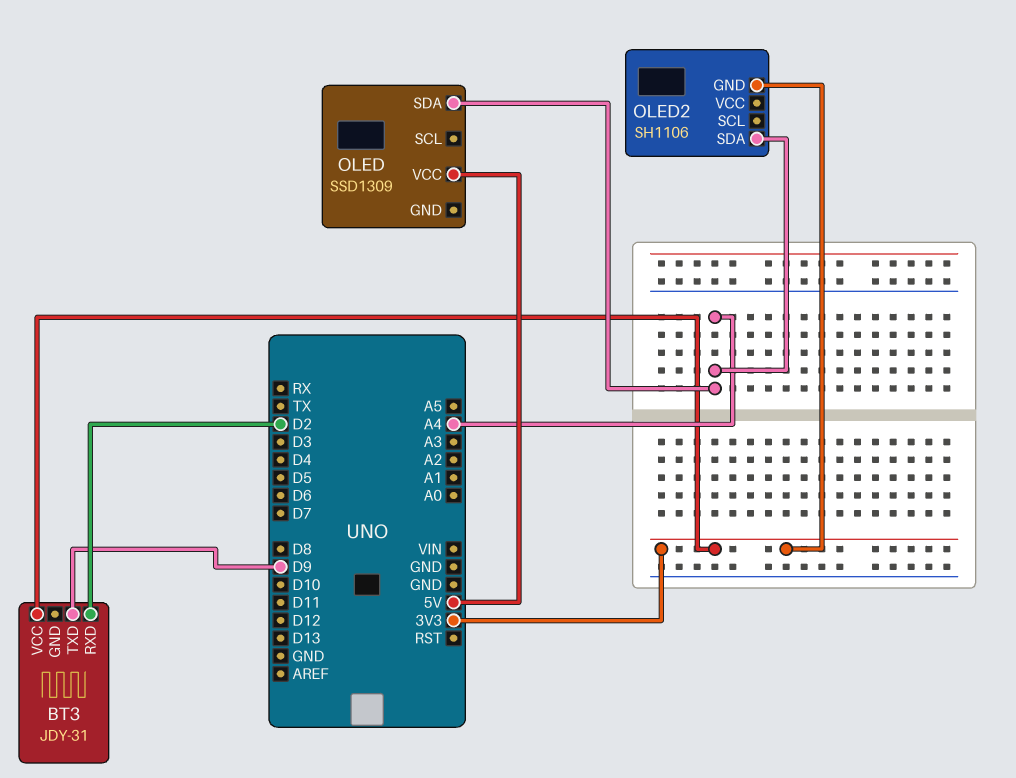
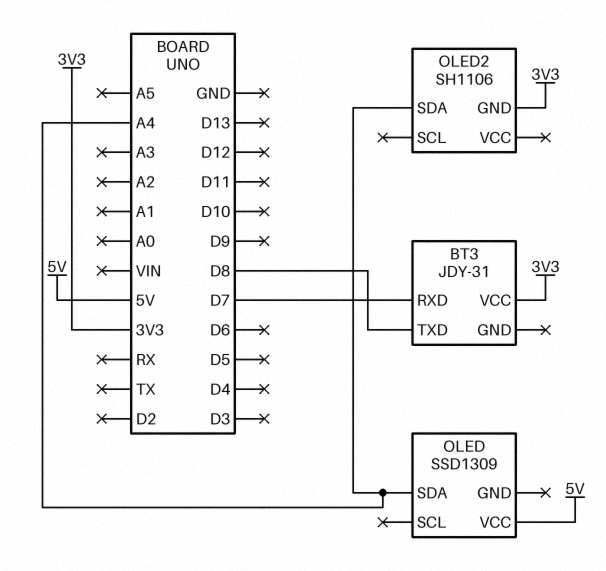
BT3 pin RXD: D2 -> D7
BT3 pin TXD: D9 -> D8

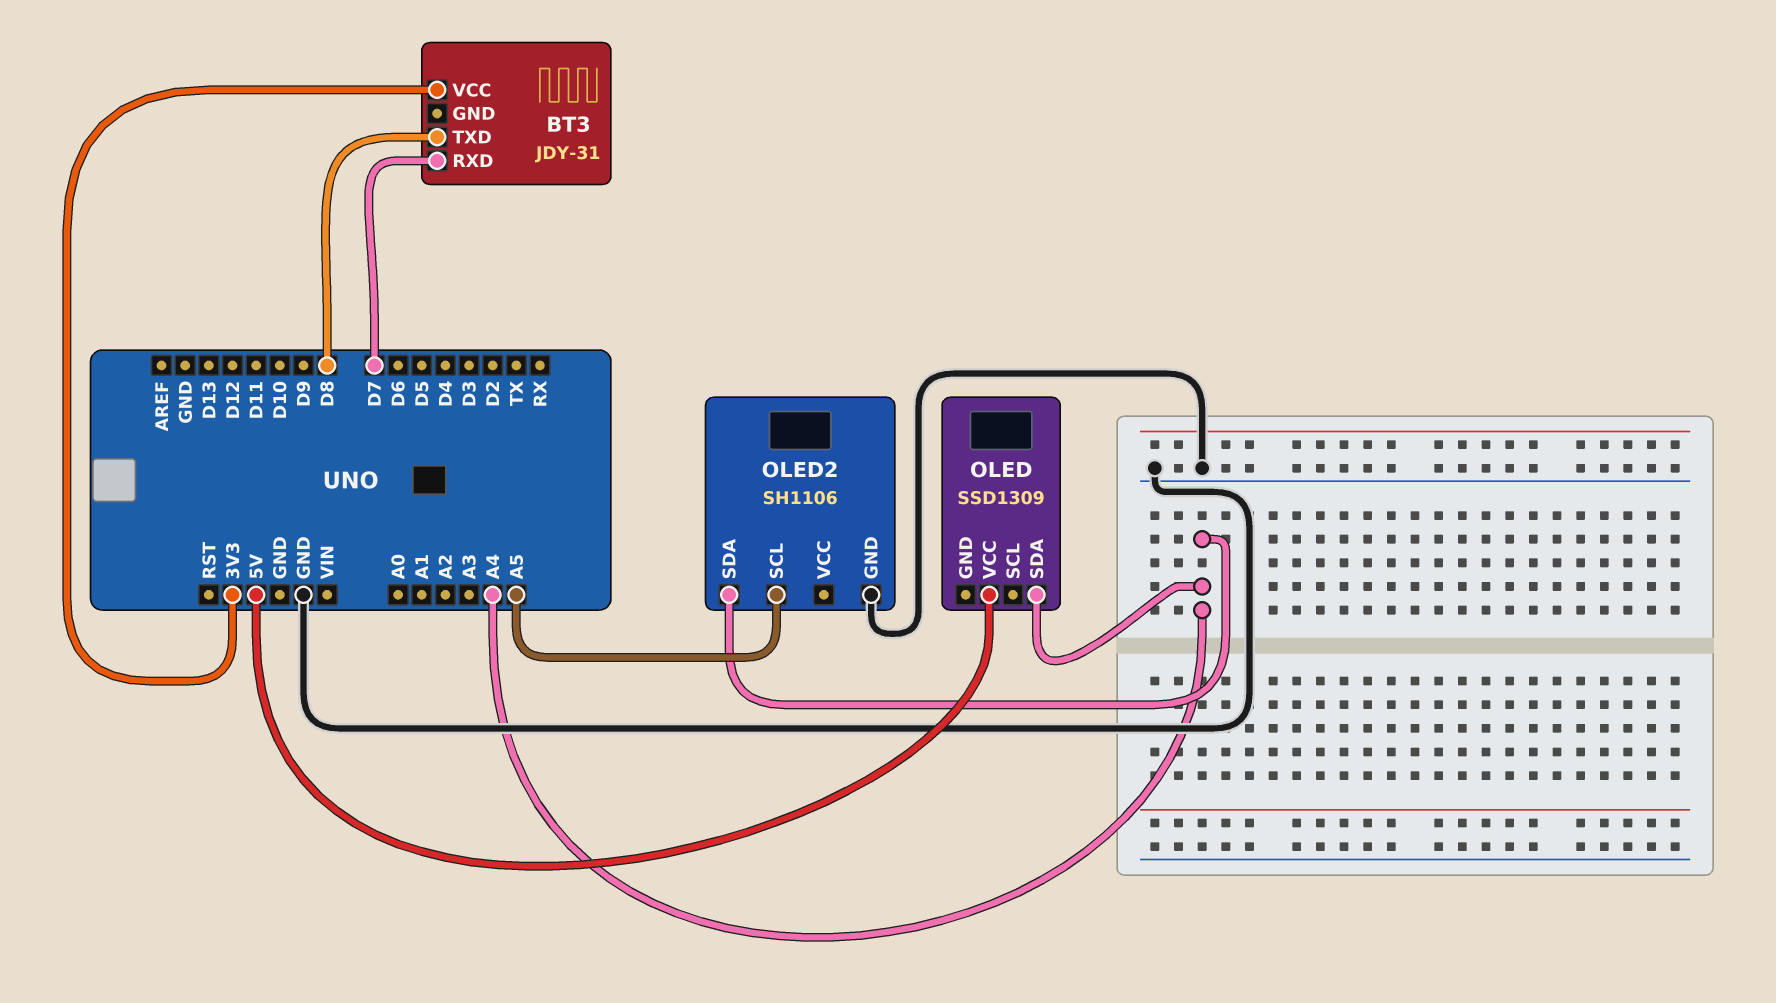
OLED2 pin GND: 3V3 -> GND
OLED2 pin SCL: none -> A5

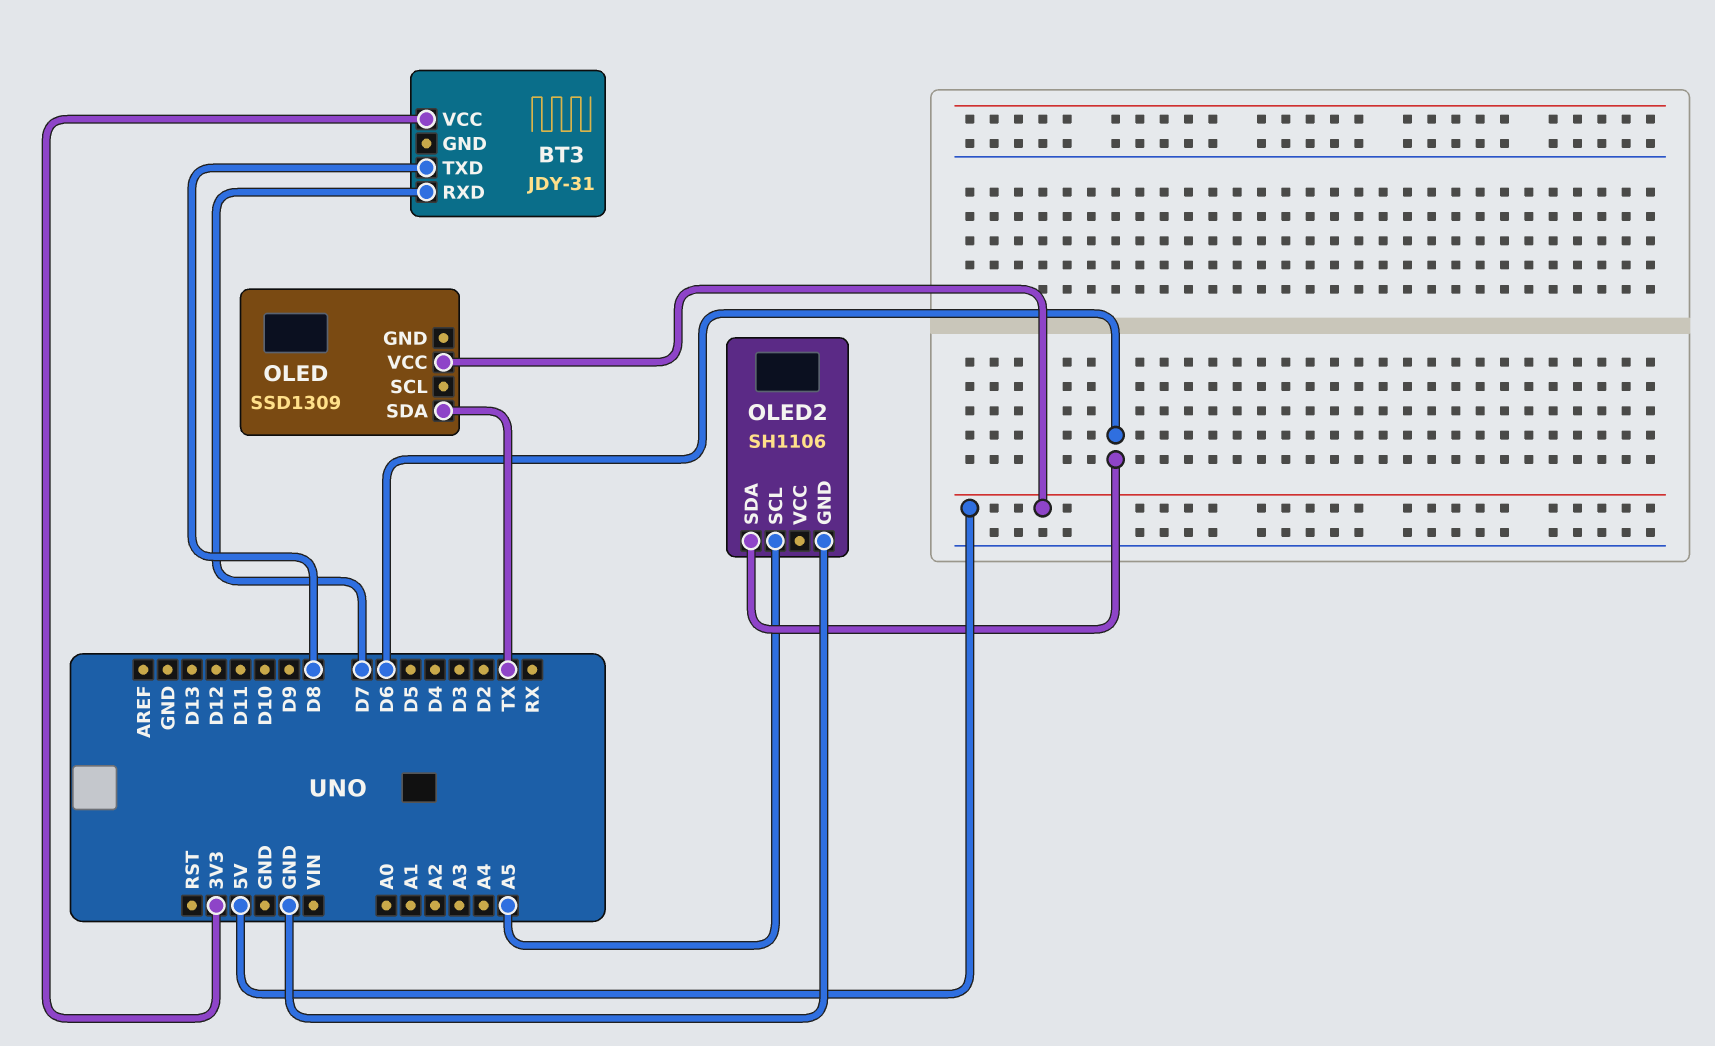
OLED pin SDA: A4 -> TX
OLED2 pin SDA: A4 -> D6

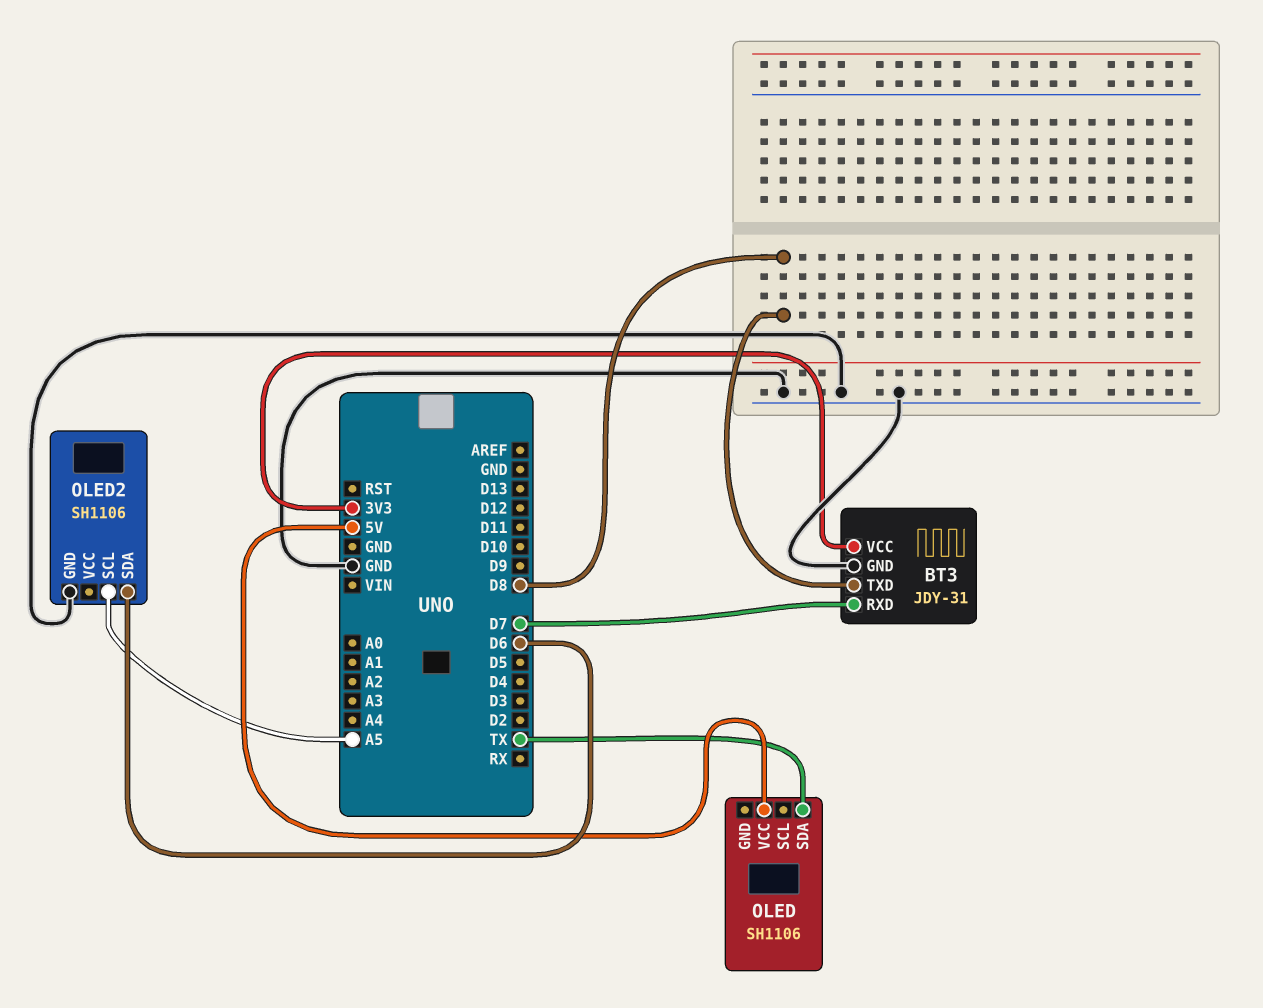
BT3 pin GND: none -> GND
OLED: SSD1309 -> SH1106

